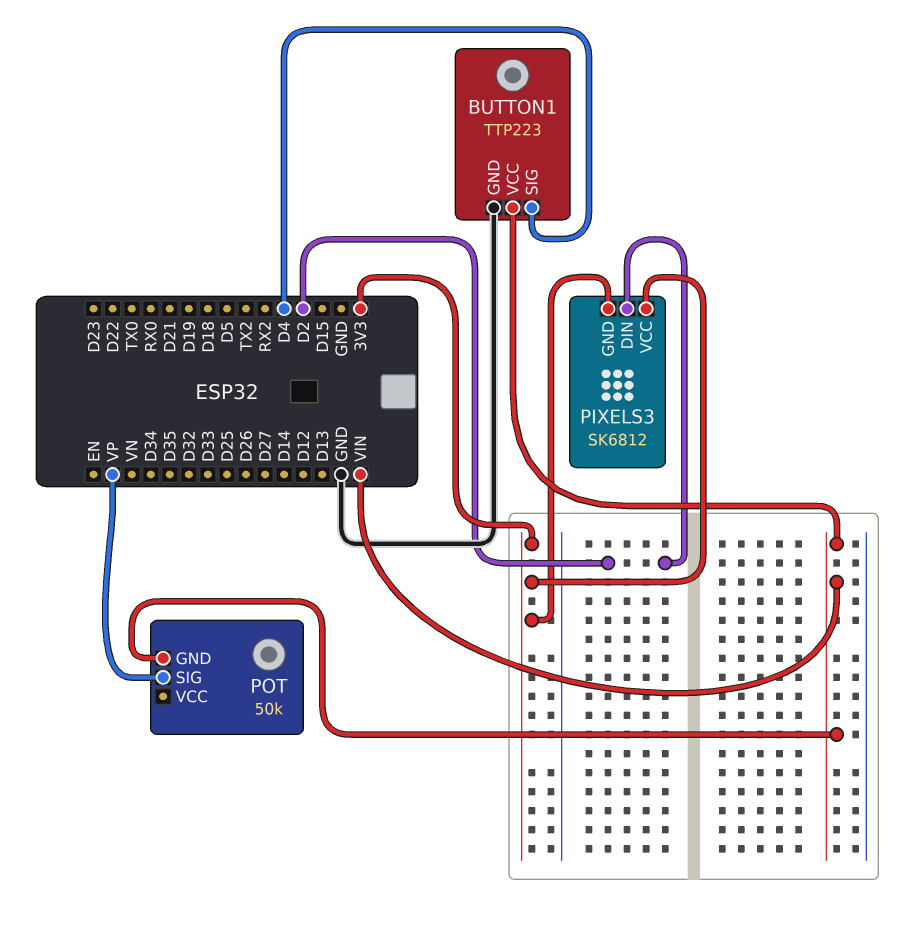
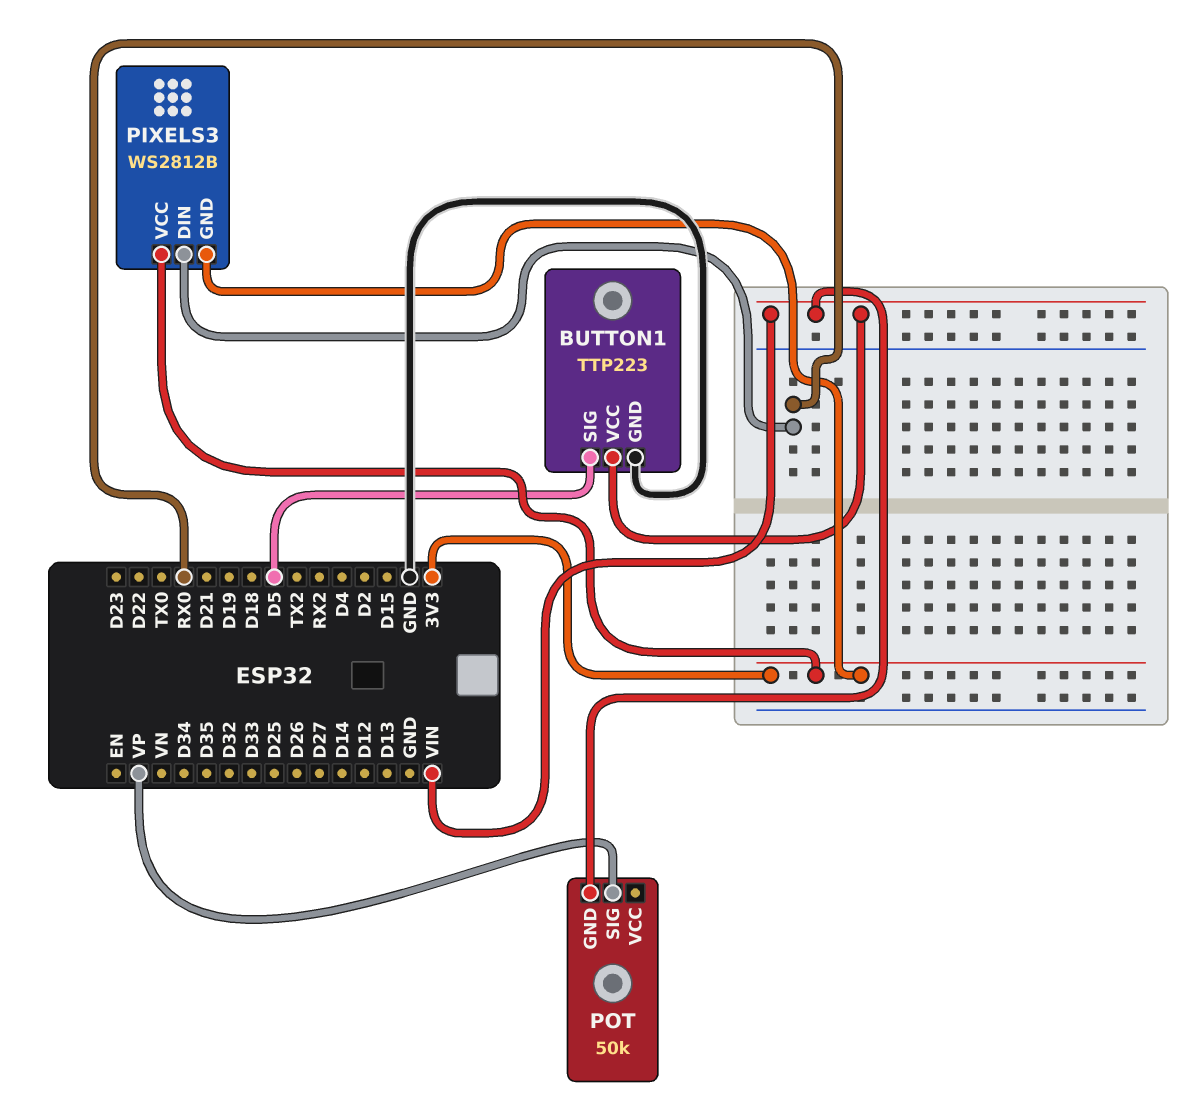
BUTTON1 pin SIG: D4 -> D5
PIXELS3: SK6812 -> WS2812B
PIXELS3 pin DIN: D2 -> RX0

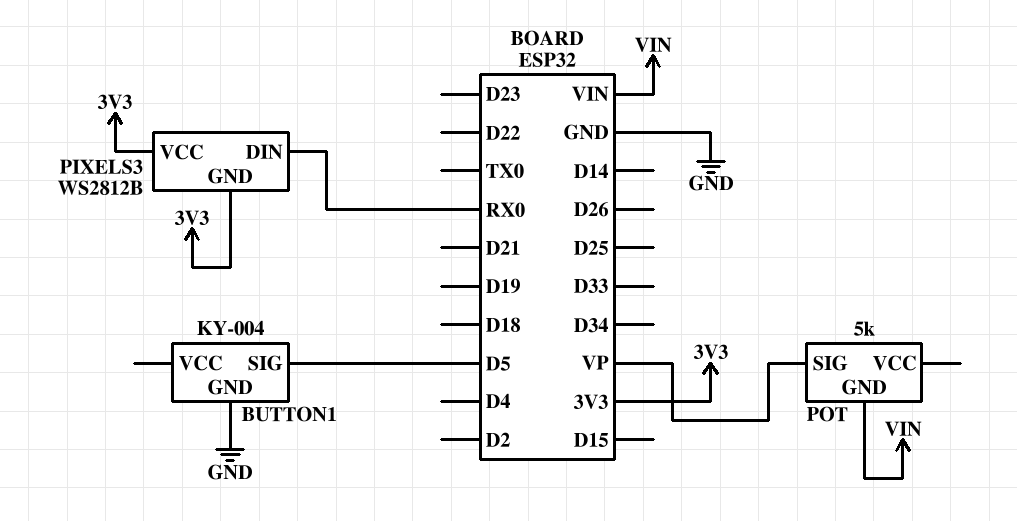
BUTTON1: TTP223 -> KY-004
BUTTON1 pin VCC: VIN -> none
POT: 50k -> 5k

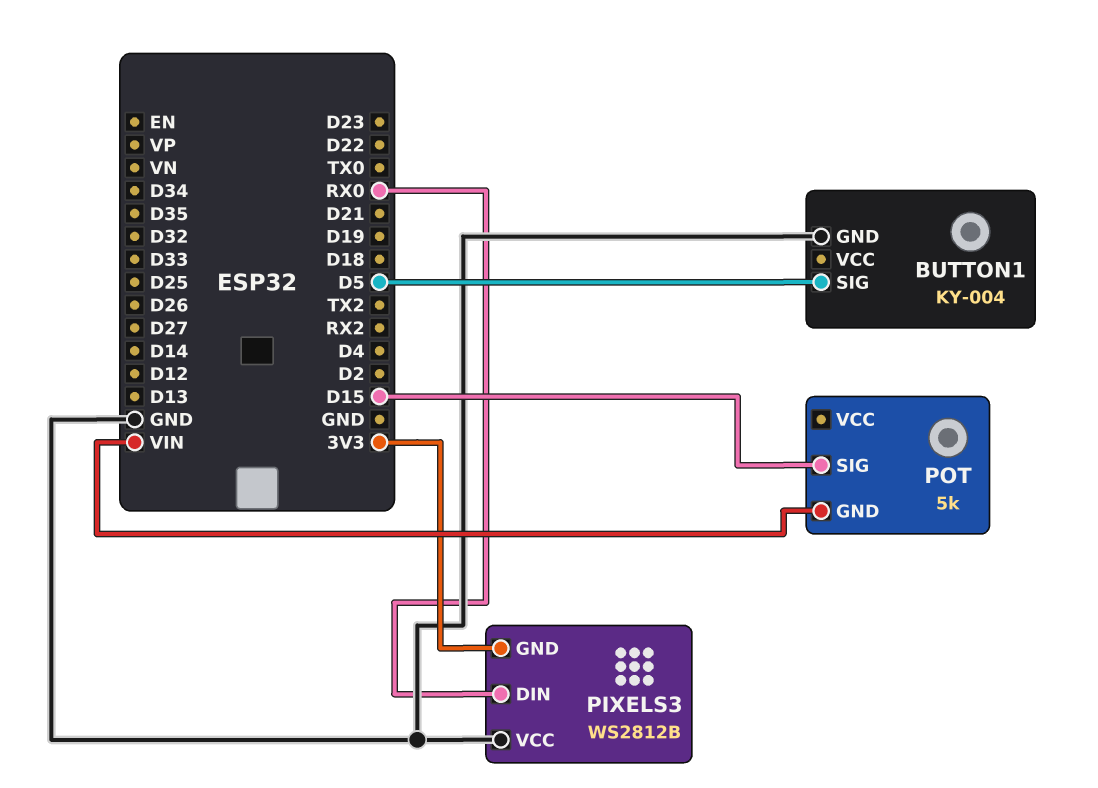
PIXELS3 pin VCC: 3V3 -> GND
POT pin SIG: VP -> D15

